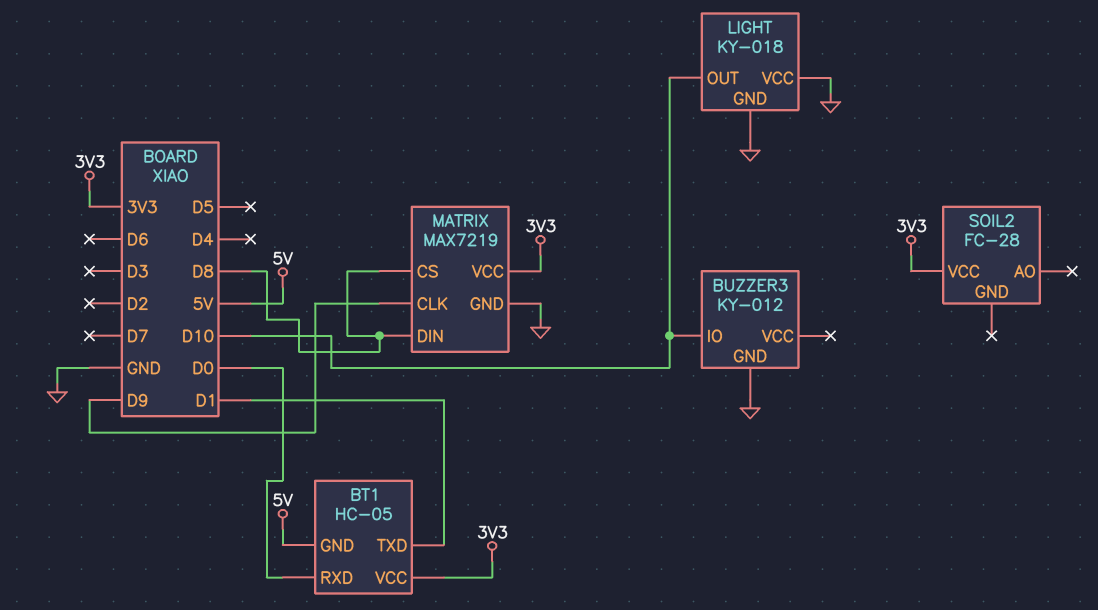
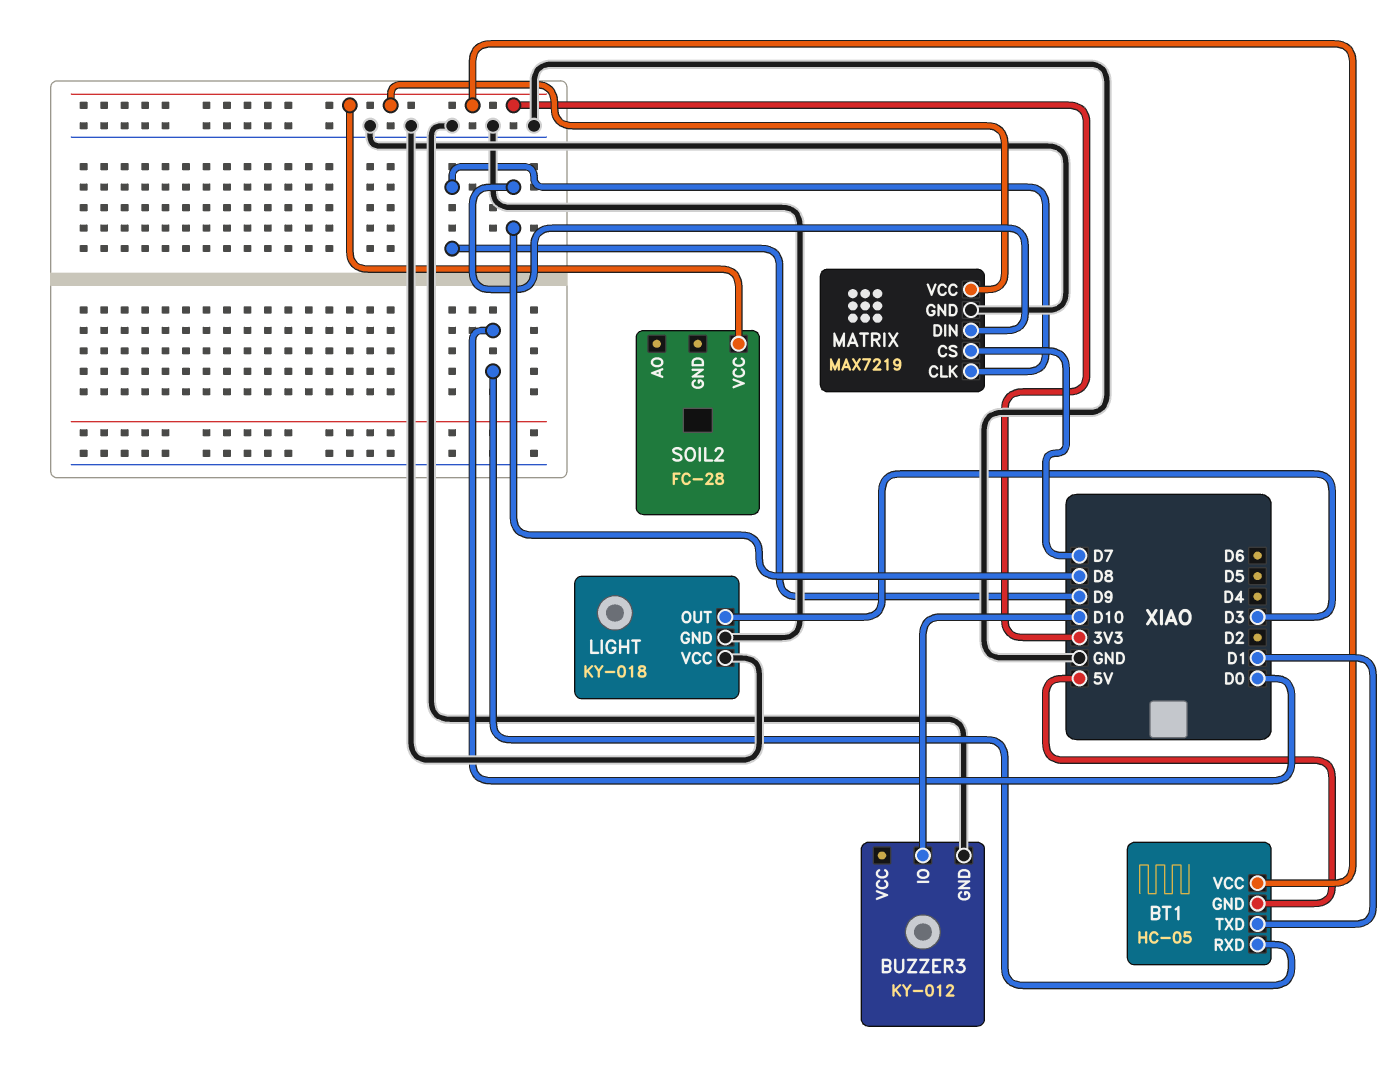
LIGHT pin OUT: D10 -> D3
MATRIX pin CS: D8 -> D7

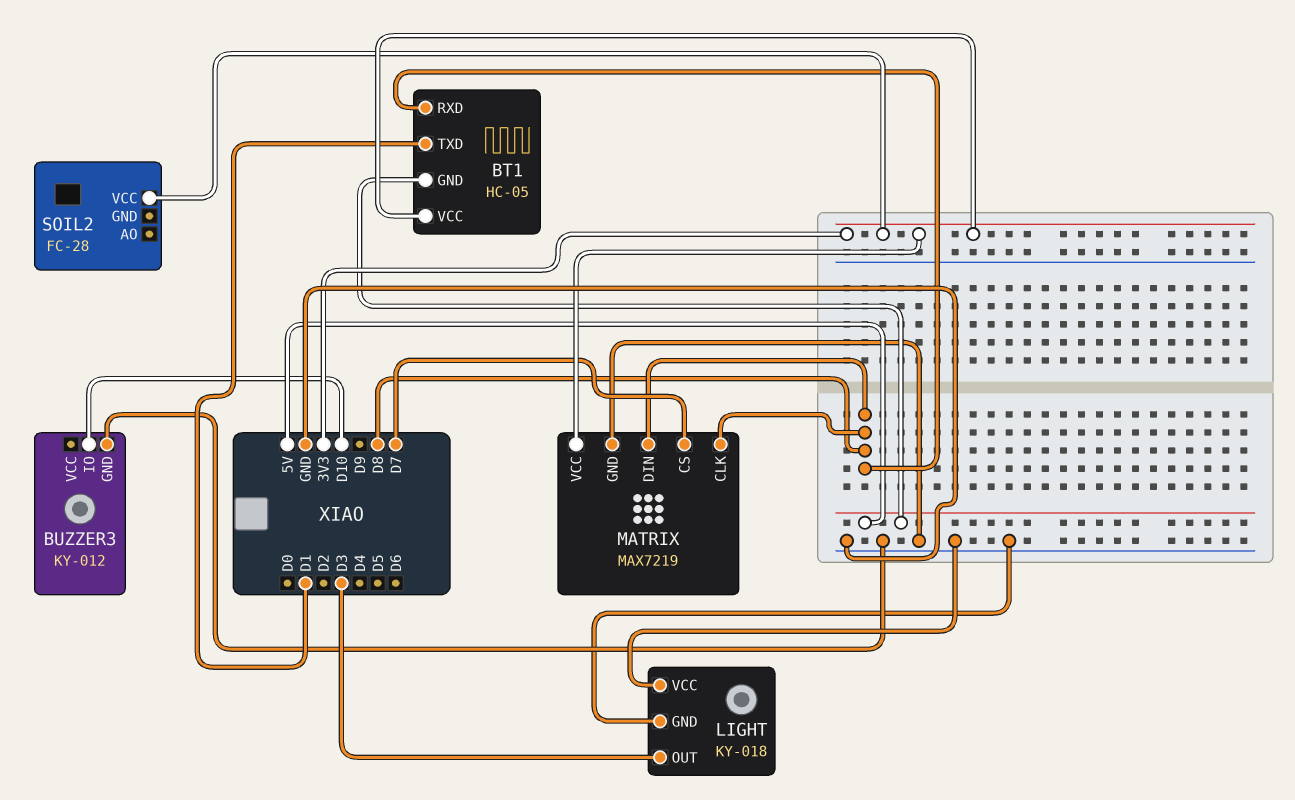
BT1 pin RXD: D0 -> D8
MATRIX pin CLK: D9 -> D8

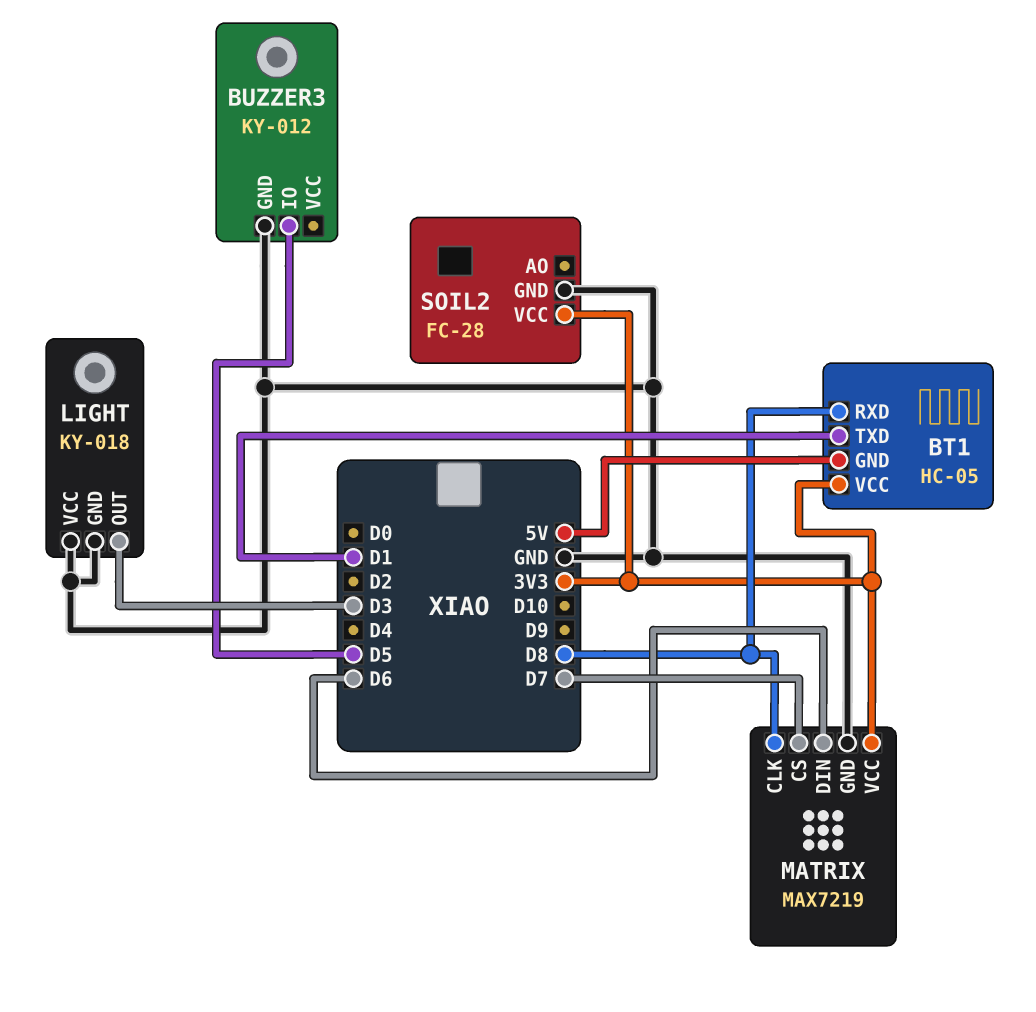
BUZZER3 pin IO: D10 -> D5
MATRIX pin DIN: D8 -> D6
SOIL2 pin GND: none -> GND

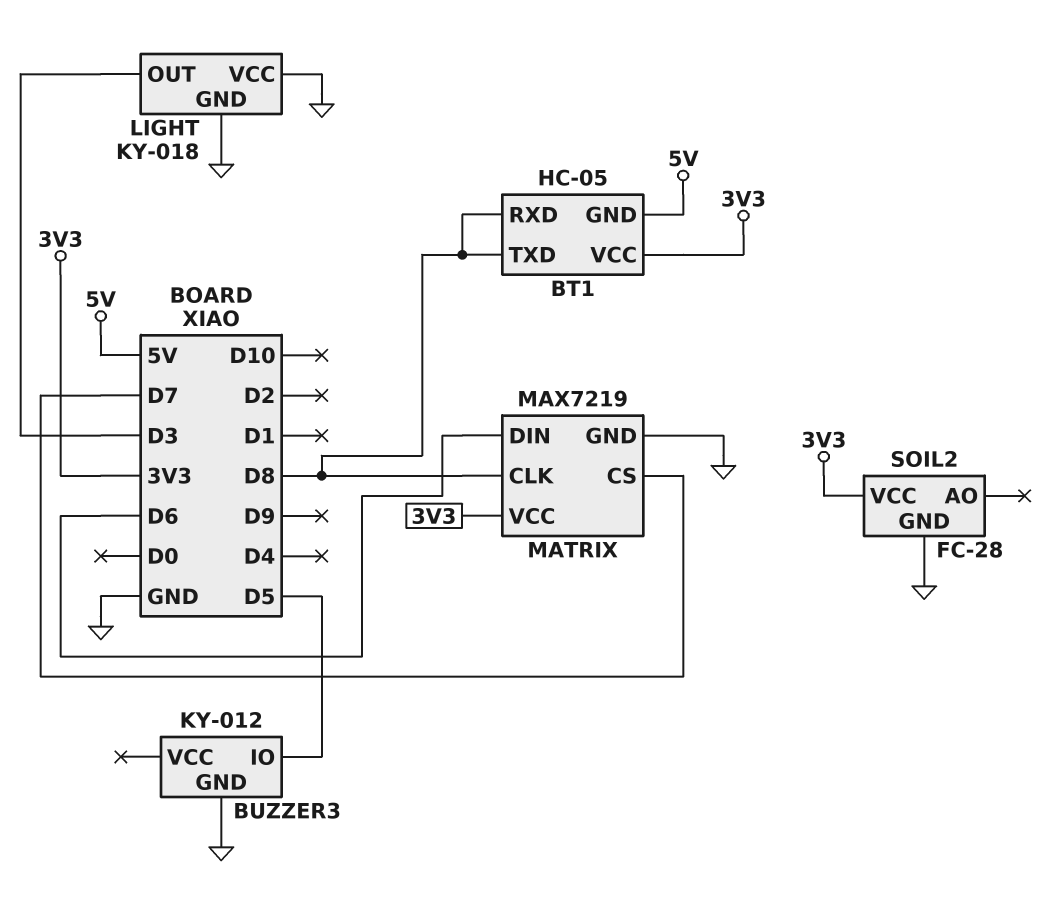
BT1 pin TXD: D1 -> D8

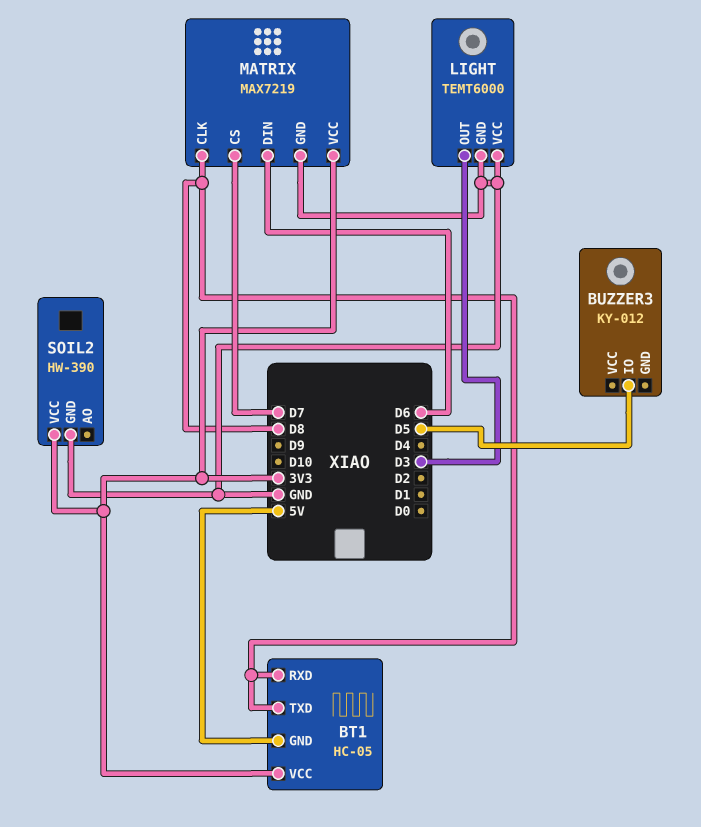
BUZZER3 pin GND: GND -> none
LIGHT: KY-018 -> TEMT6000
SOIL2: FC-28 -> HW-390

